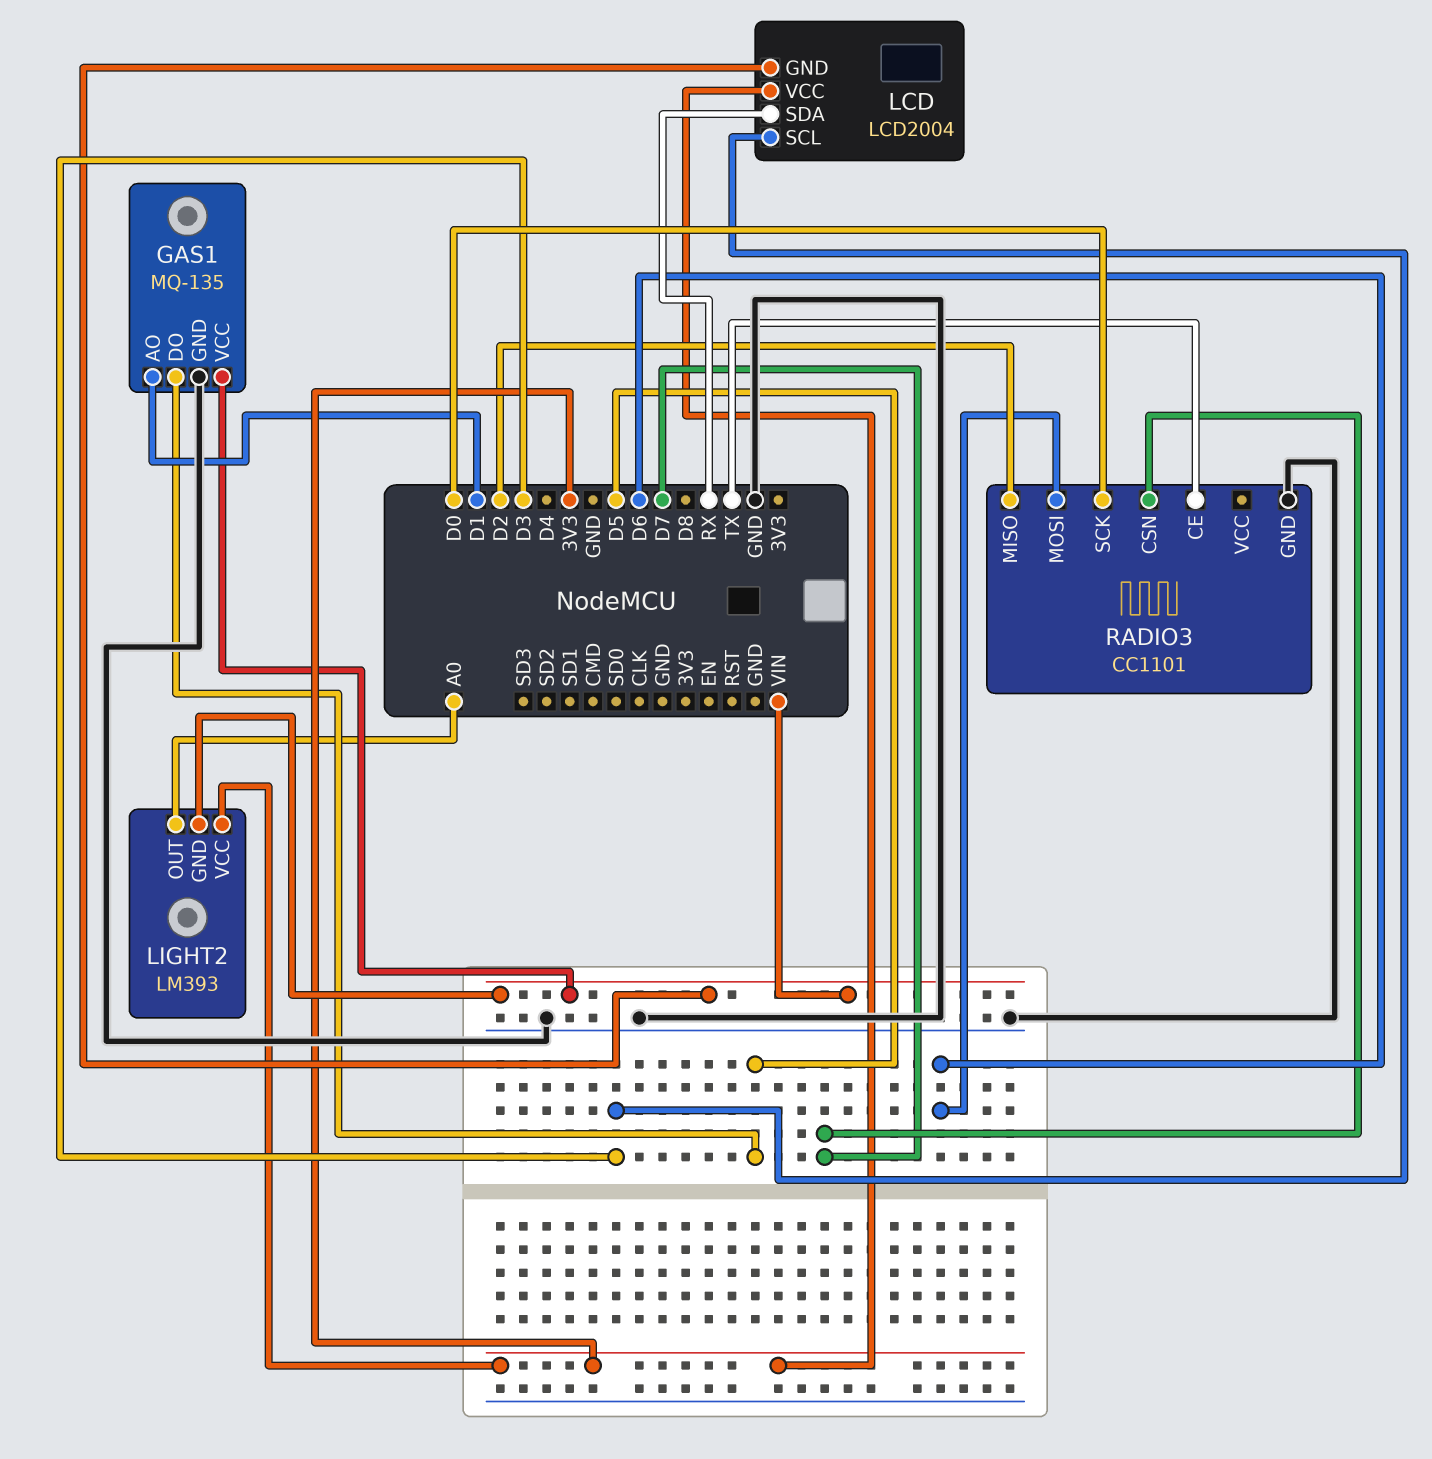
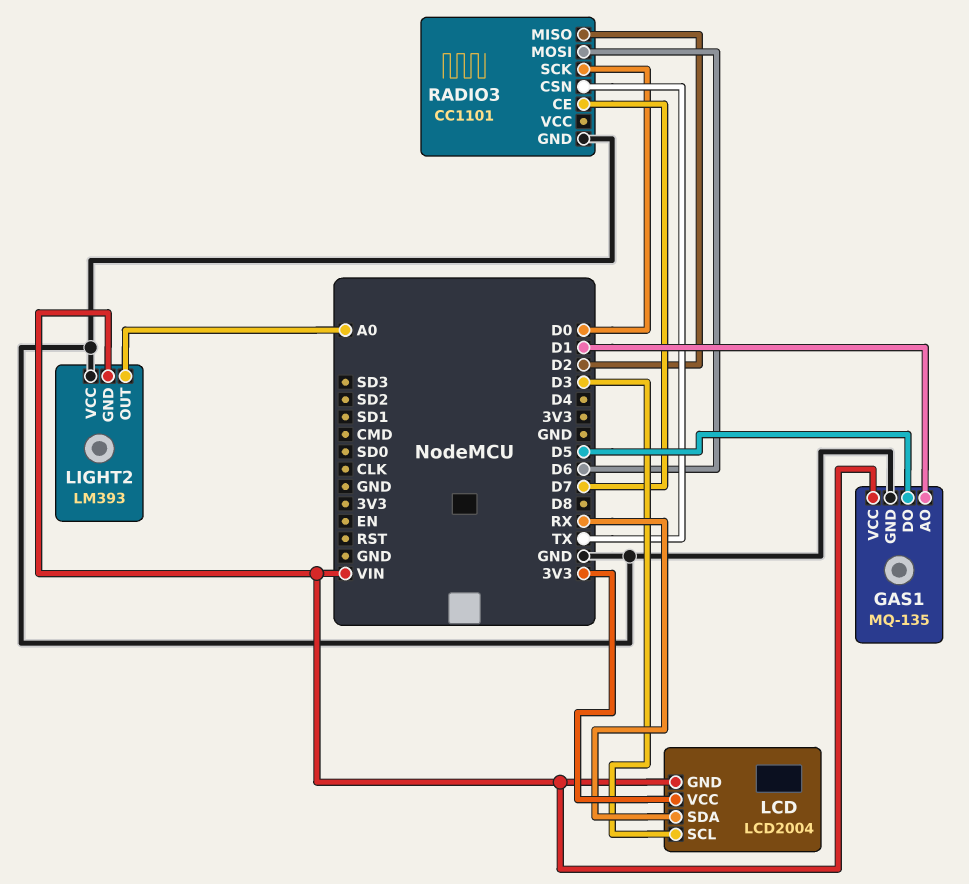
LIGHT2 pin VCC: 3V3 -> GND
RADIO3 pin CE: TX -> D7
RADIO3 pin CSN: D7 -> TX

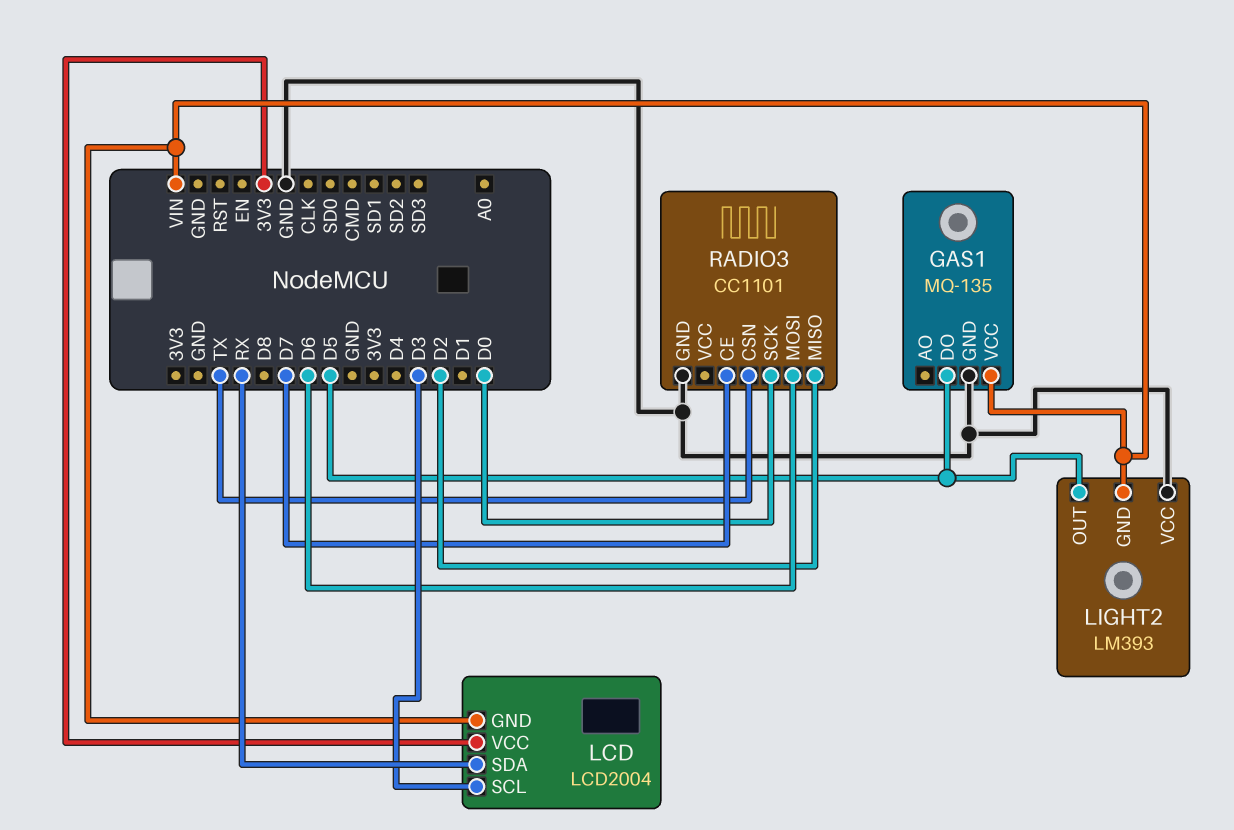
GAS1 pin AO: D1 -> none
LIGHT2 pin OUT: A0 -> D5

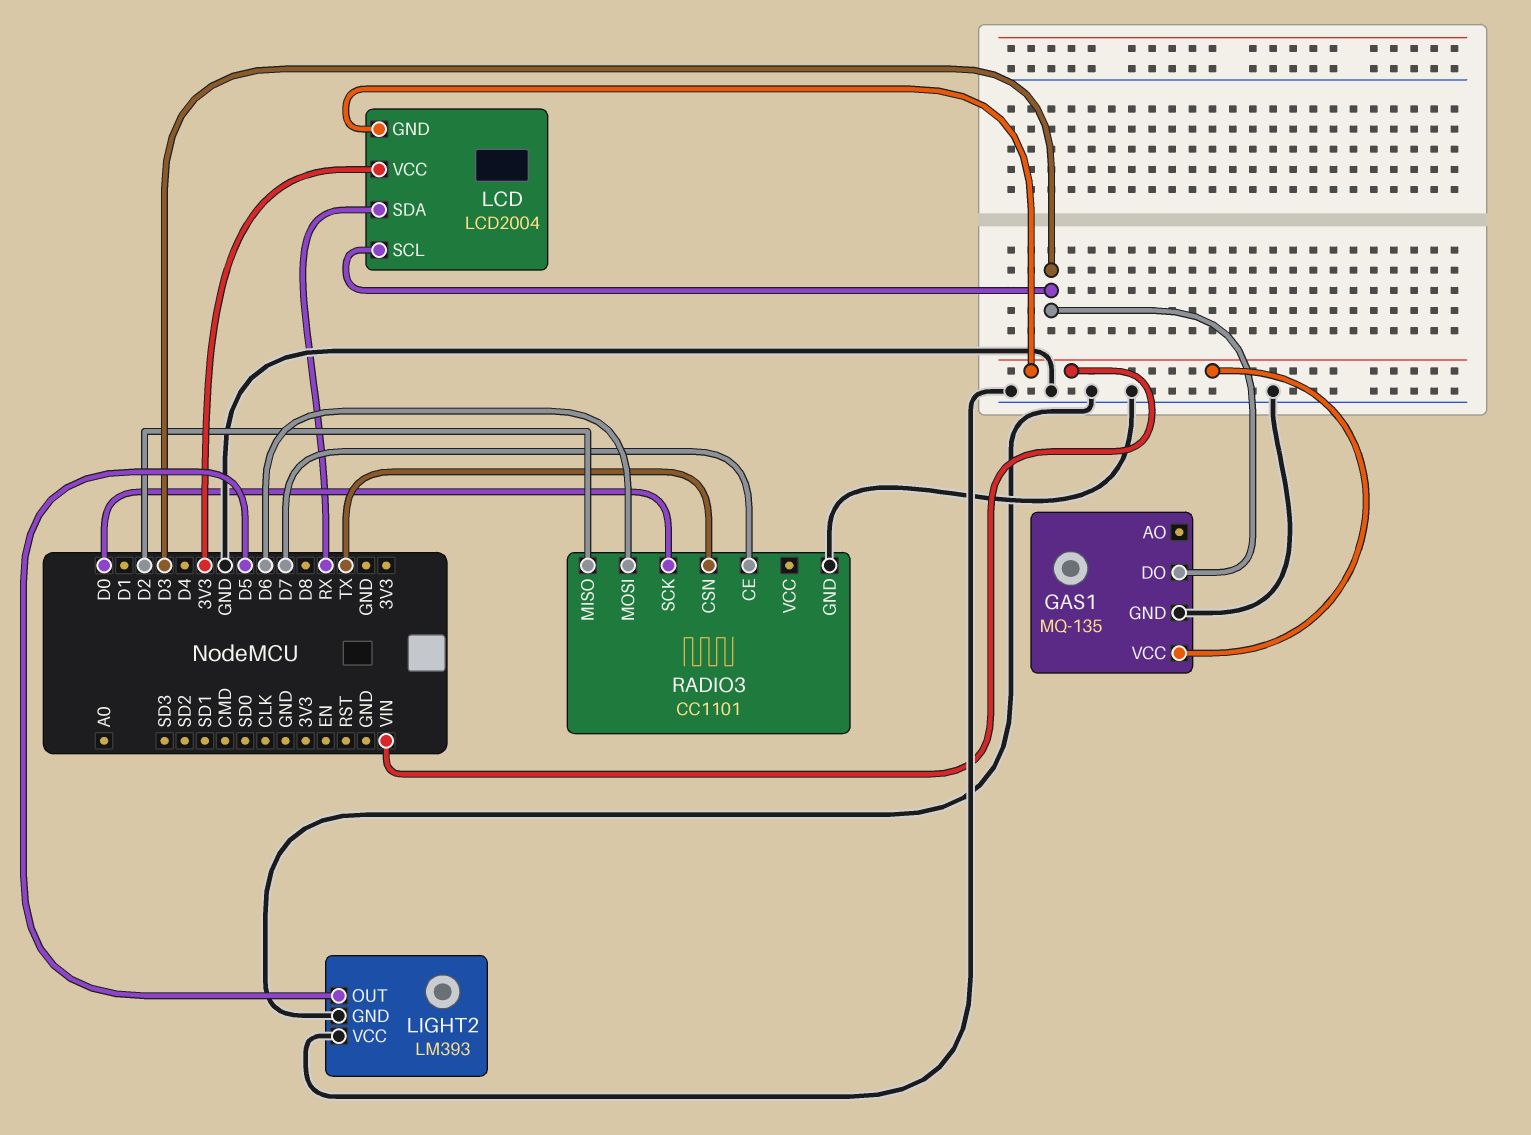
GAS1 pin DO: D5 -> D3
LIGHT2 pin GND: VIN -> GND

